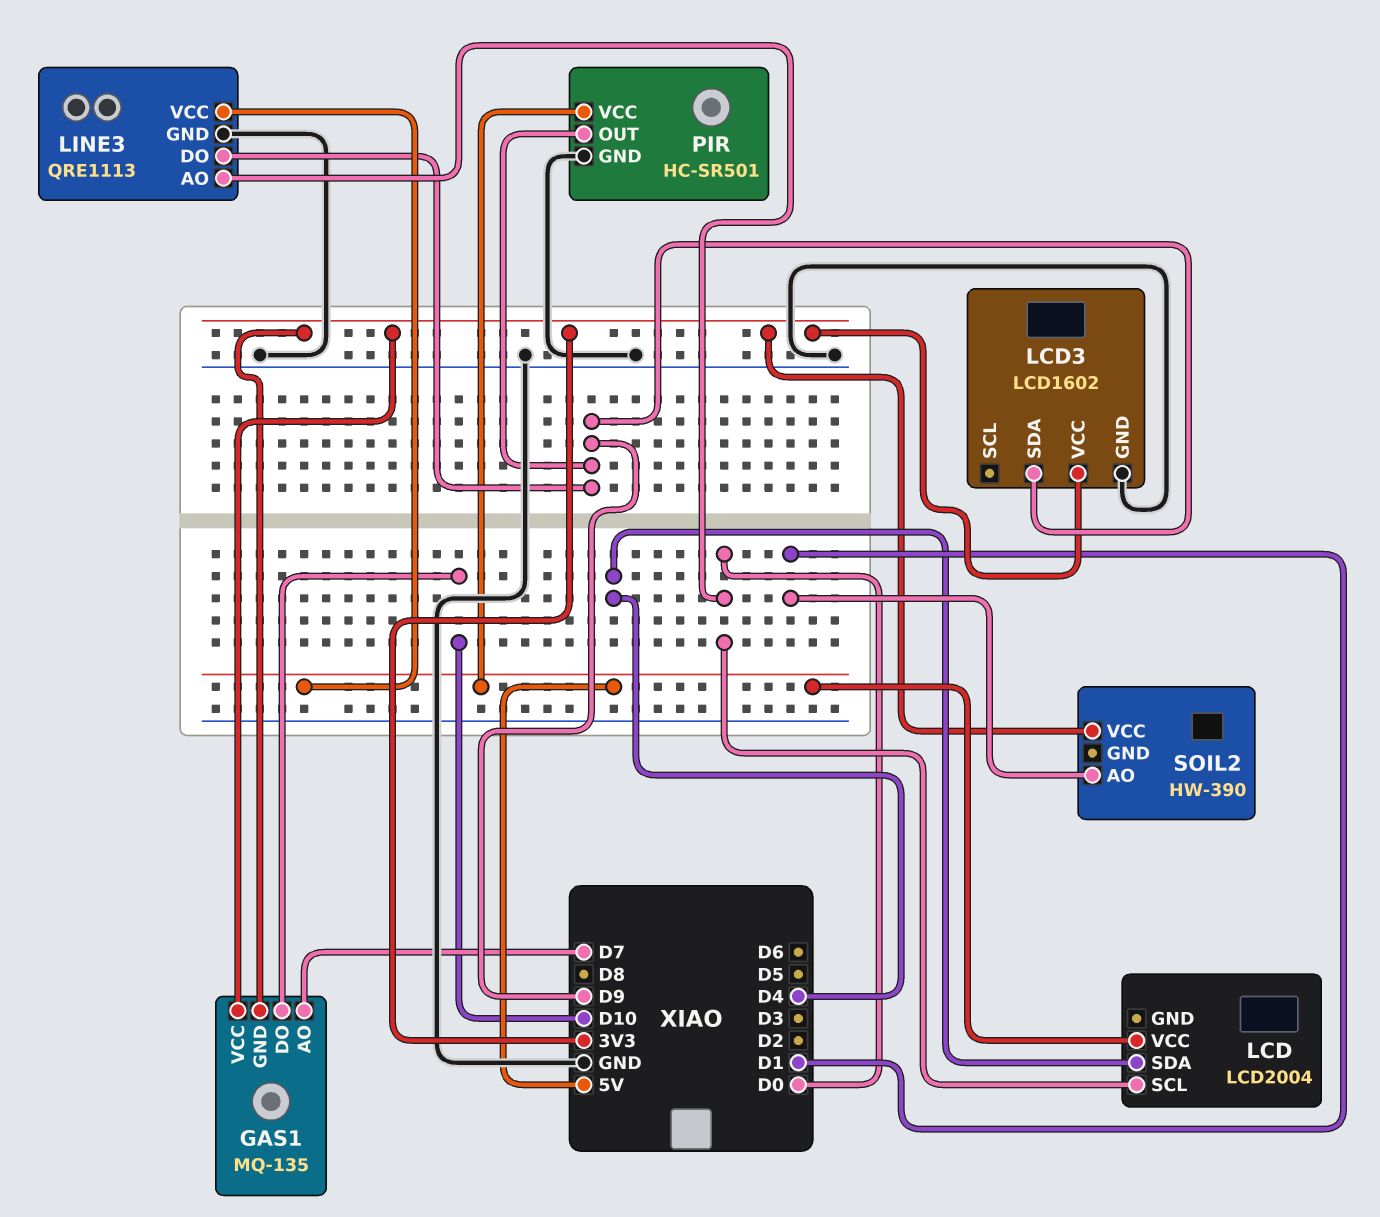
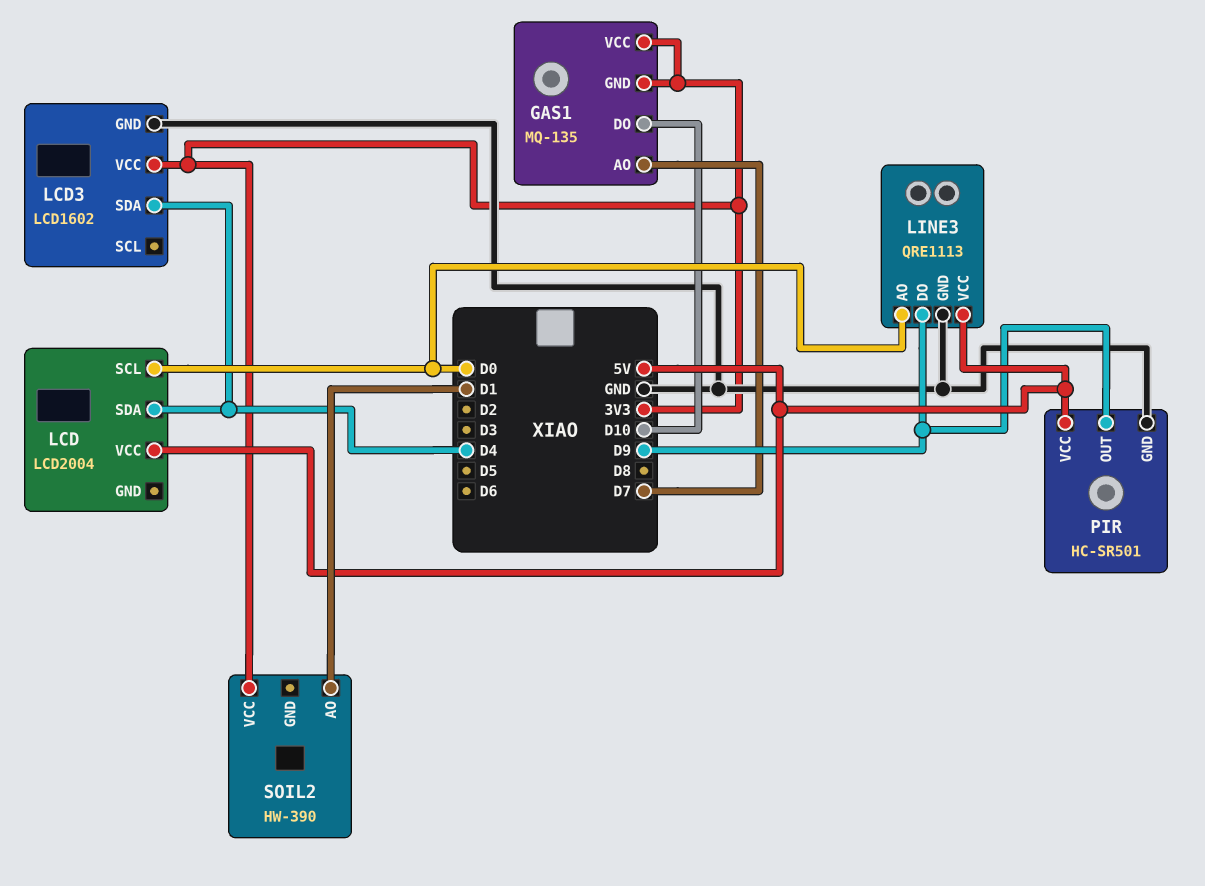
LCD3 pin SDA: D9 -> D4

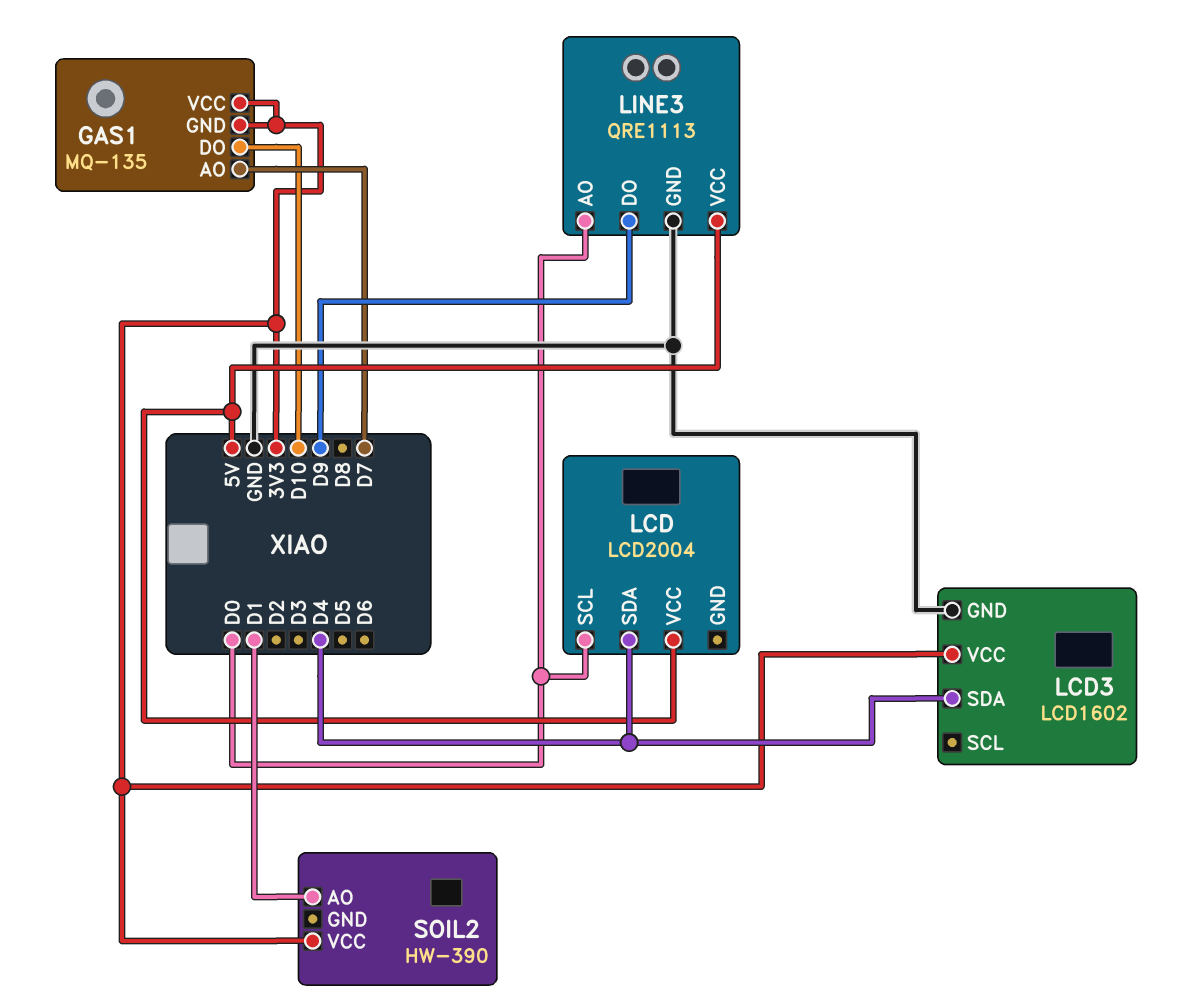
PIR: HC-SR501 -> none
PIR pin GND: GND -> none
PIR pin OUT: D9 -> none
PIR pin VCC: 5V -> none

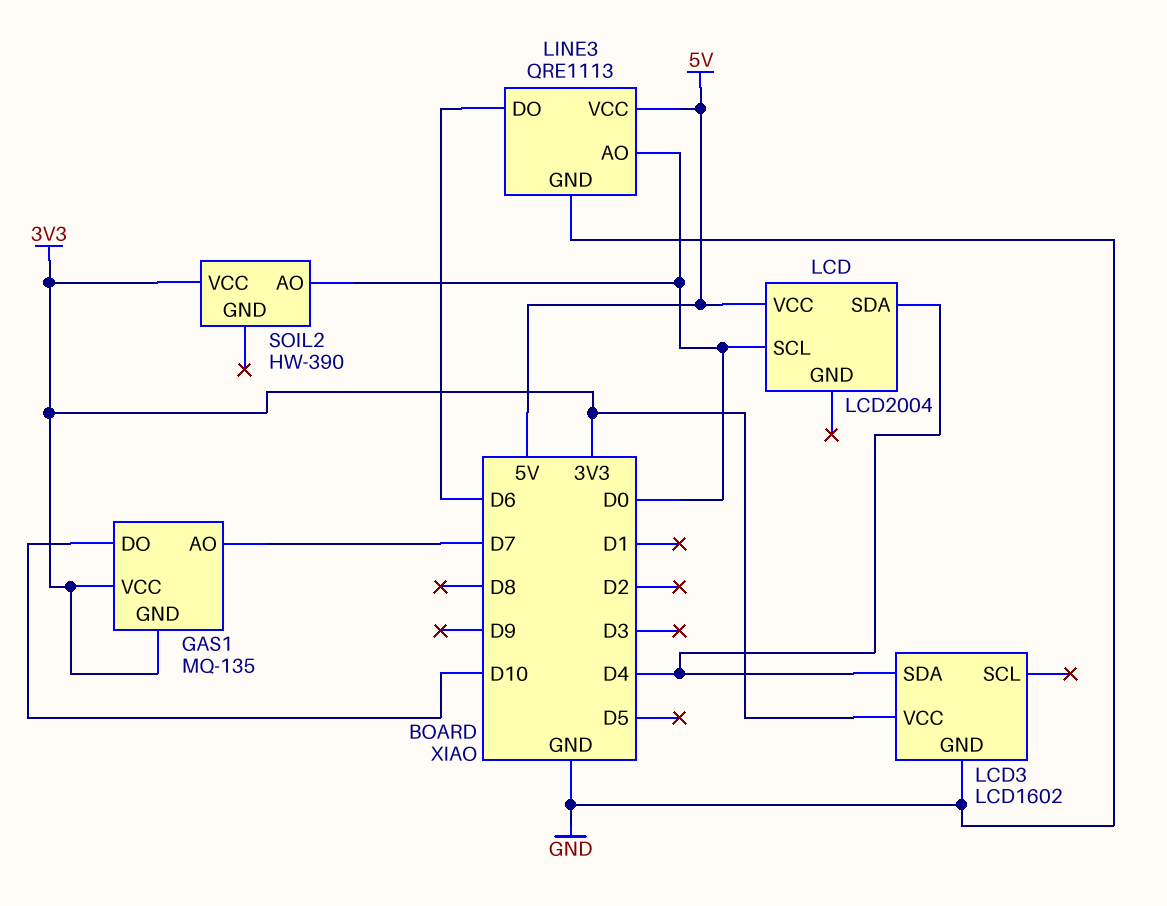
LINE3 pin DO: D9 -> D6
SOIL2 pin AO: D1 -> D0

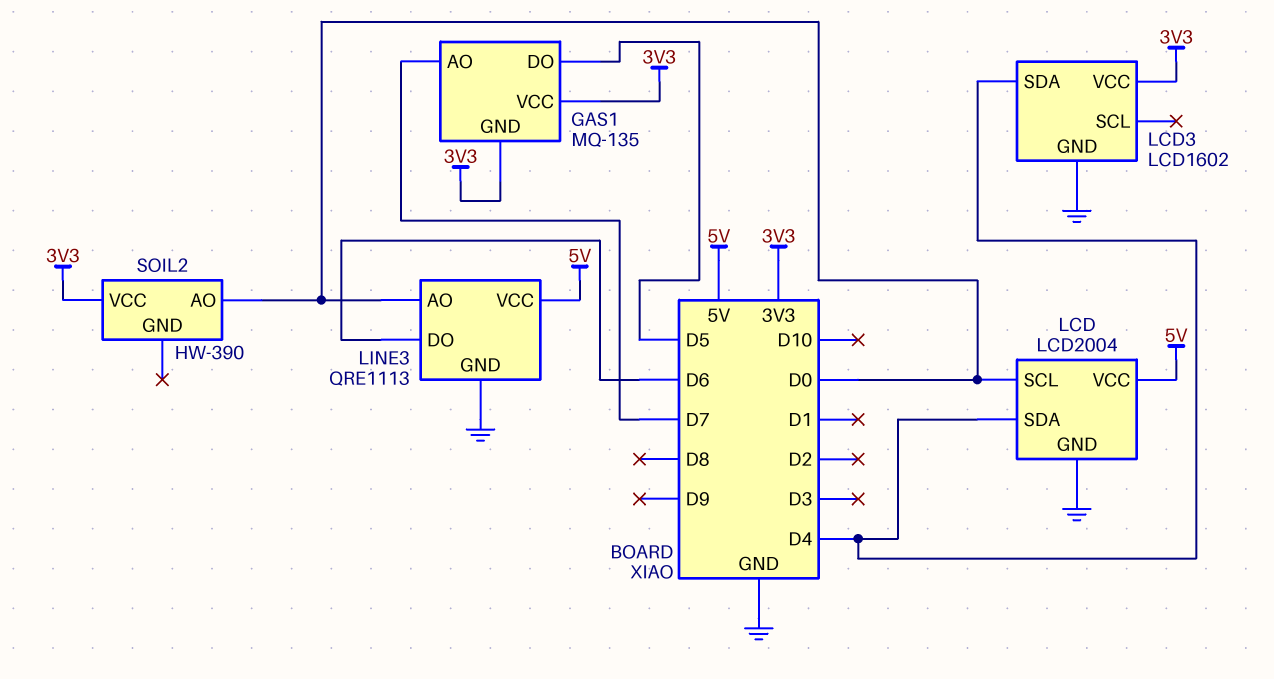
GAS1 pin DO: D10 -> D5
LCD pin GND: none -> GND

